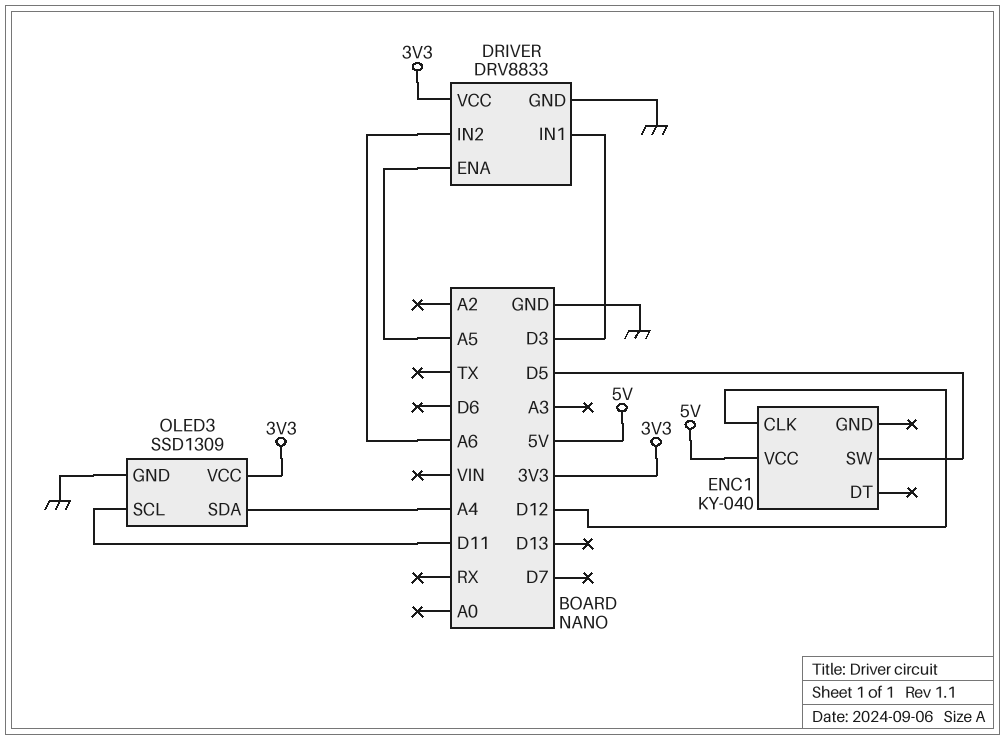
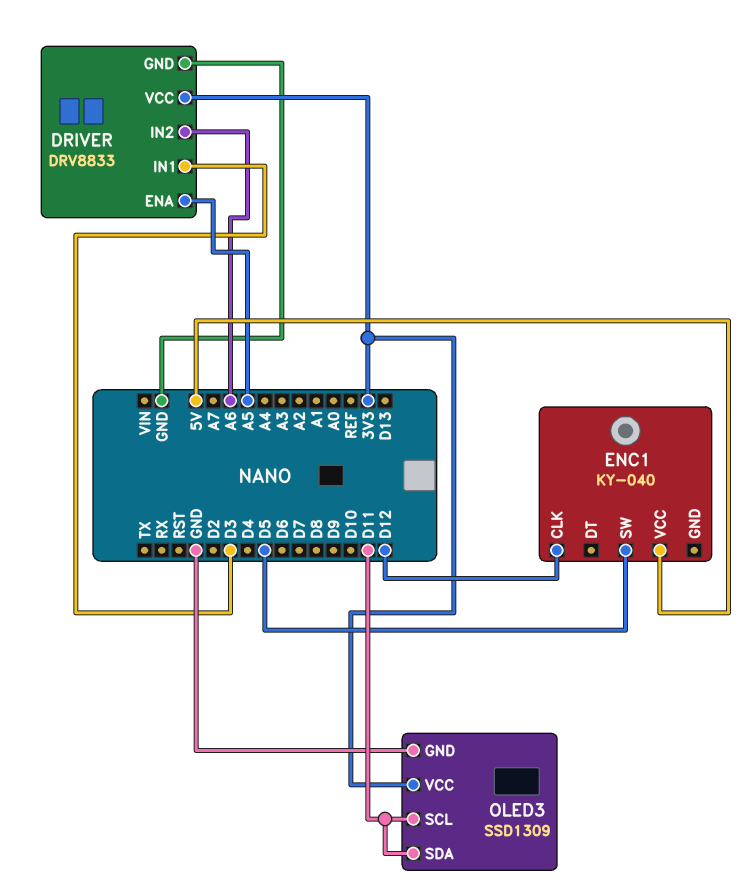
OLED3 pin SDA: A4 -> D11

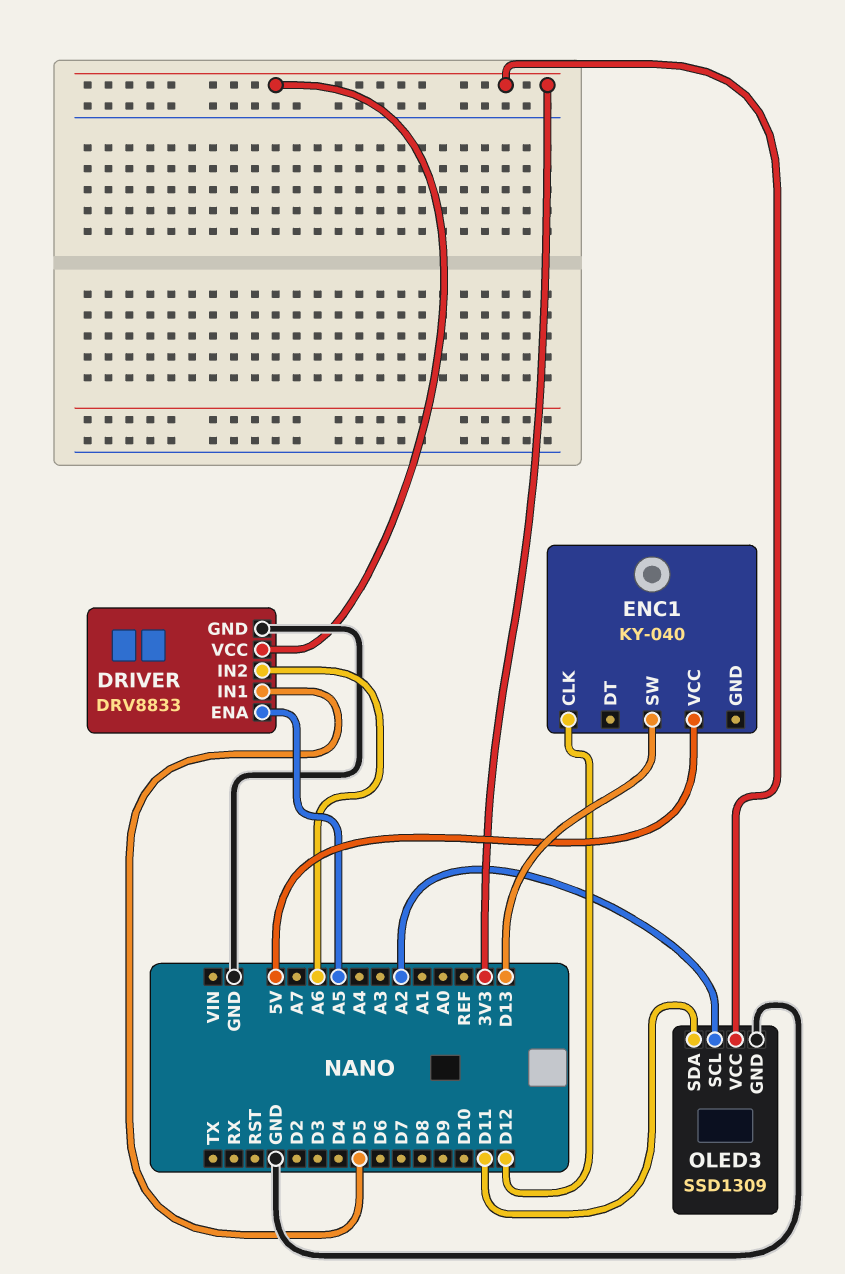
DRIVER pin IN1: D3 -> D5
ENC1 pin SW: D5 -> D13
OLED3 pin SCL: D11 -> A2

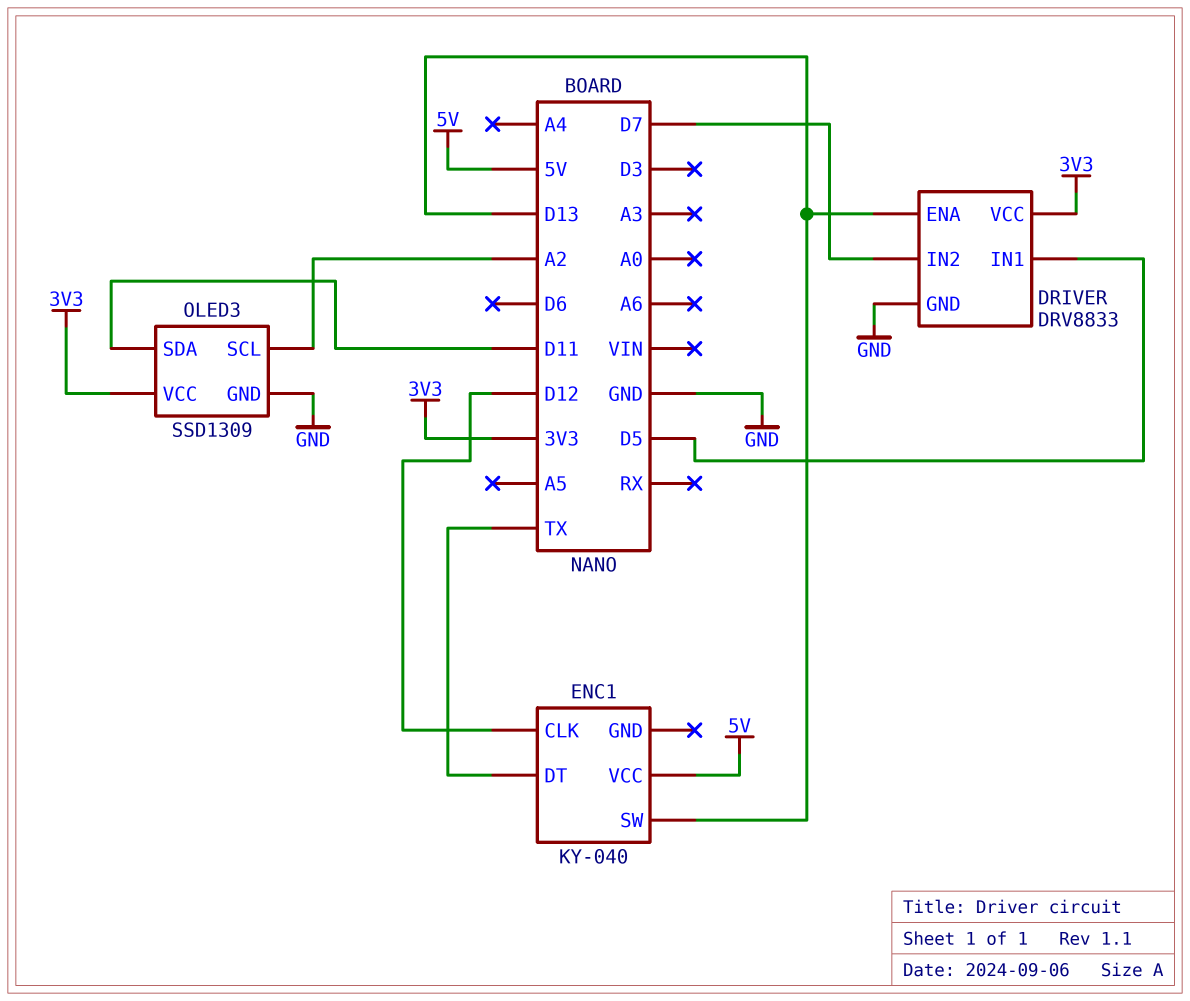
DRIVER pin ENA: A5 -> D13
DRIVER pin IN2: A6 -> D7
ENC1 pin DT: none -> TX

